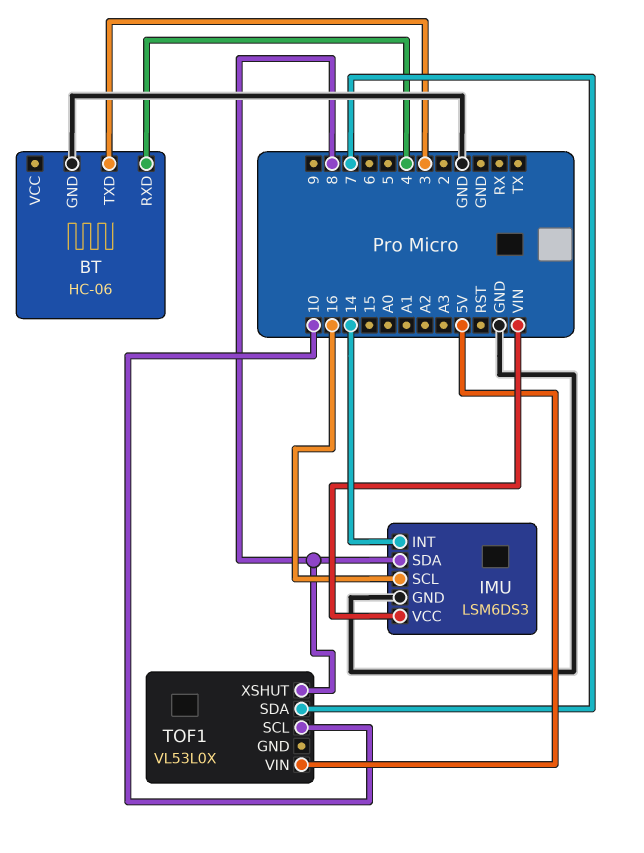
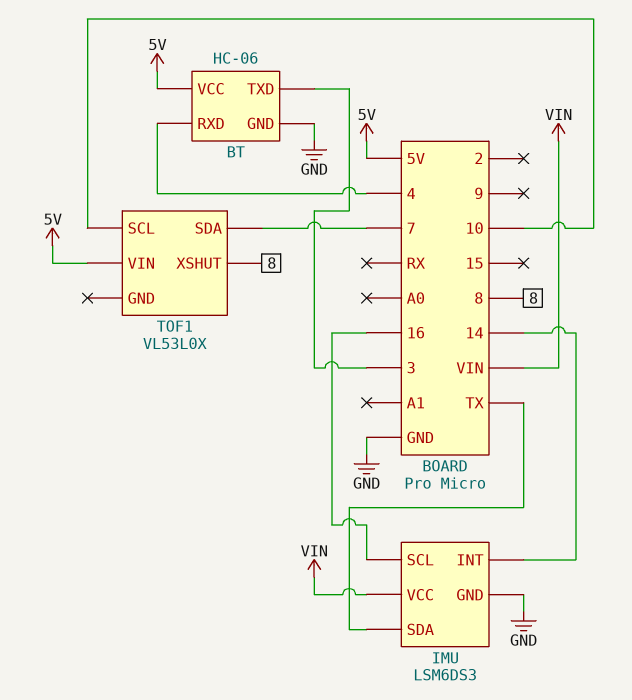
BT pin VCC: none -> 5V
IMU pin SDA: 8 -> TX

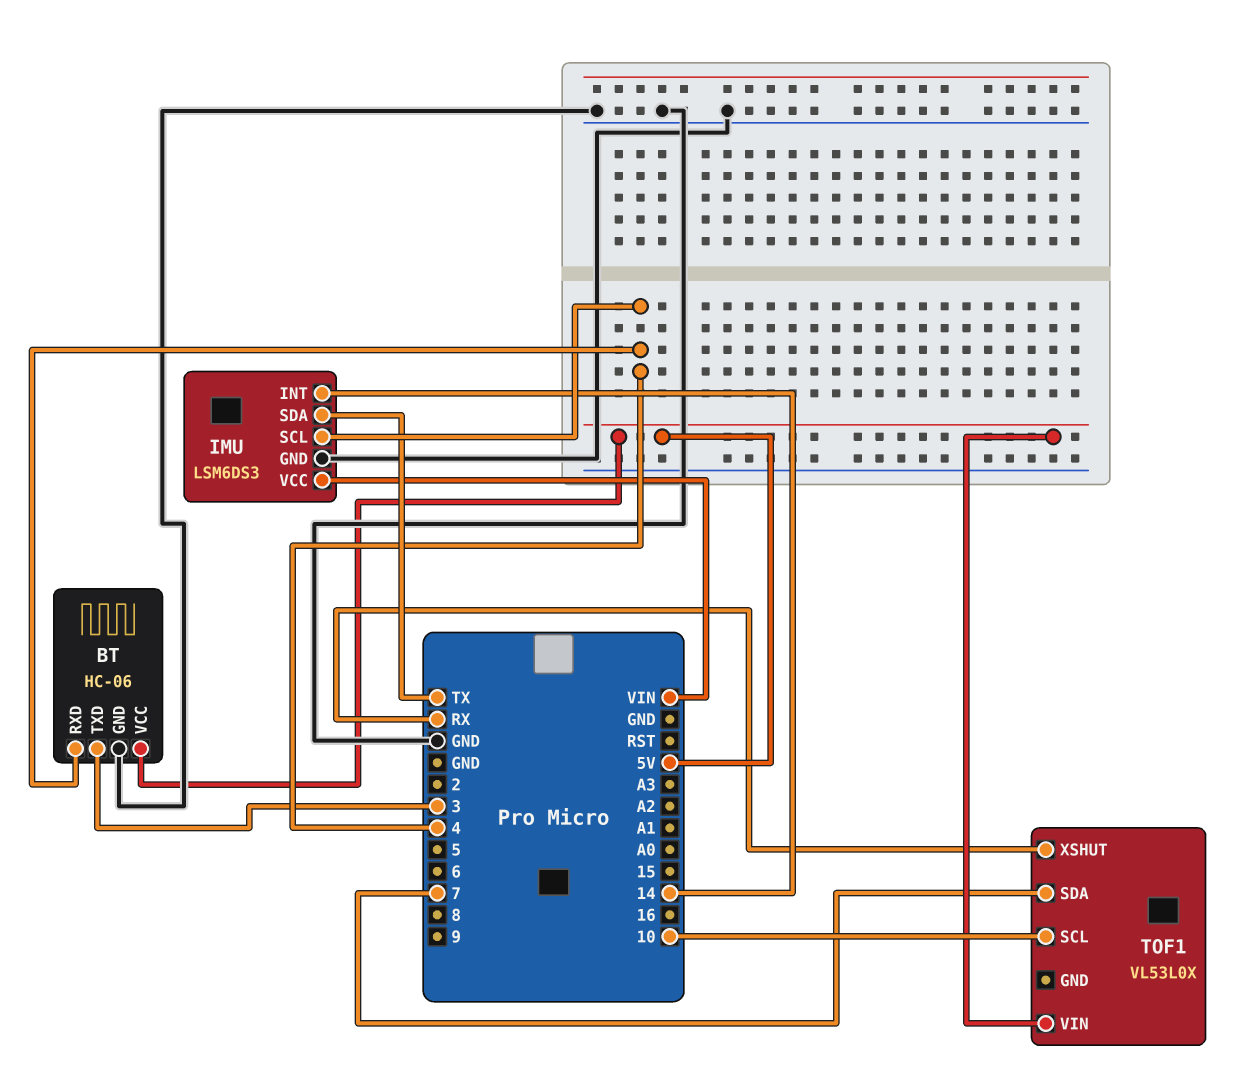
IMU pin SCL: 16 -> 4
TOF1 pin XSHUT: 8 -> RX

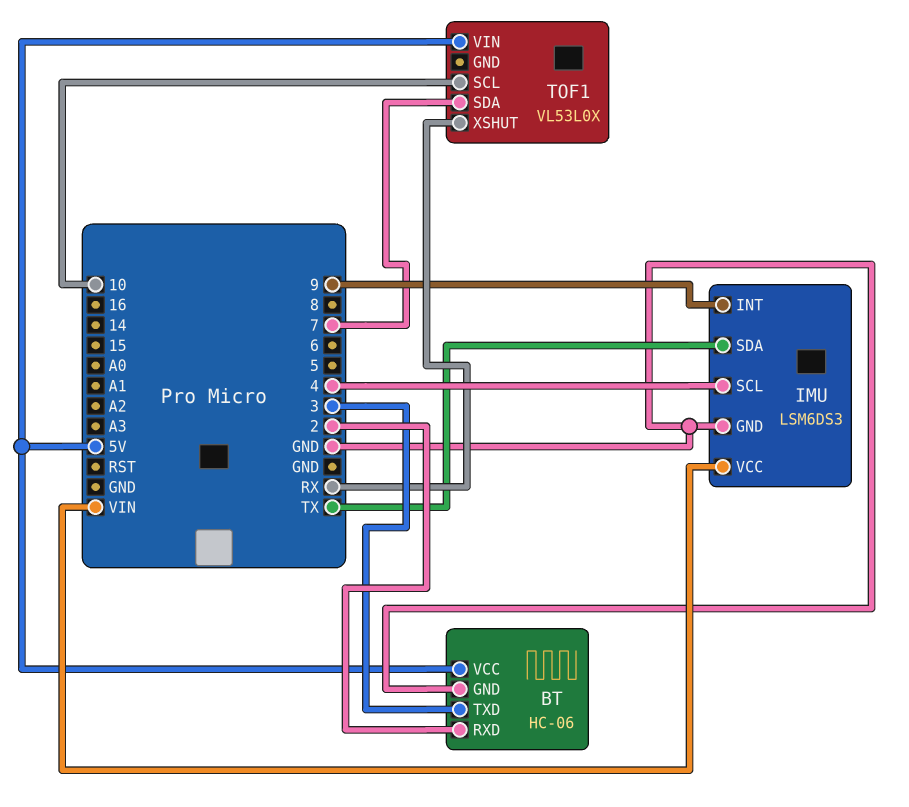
BT pin RXD: 4 -> 2
IMU pin INT: 14 -> 9

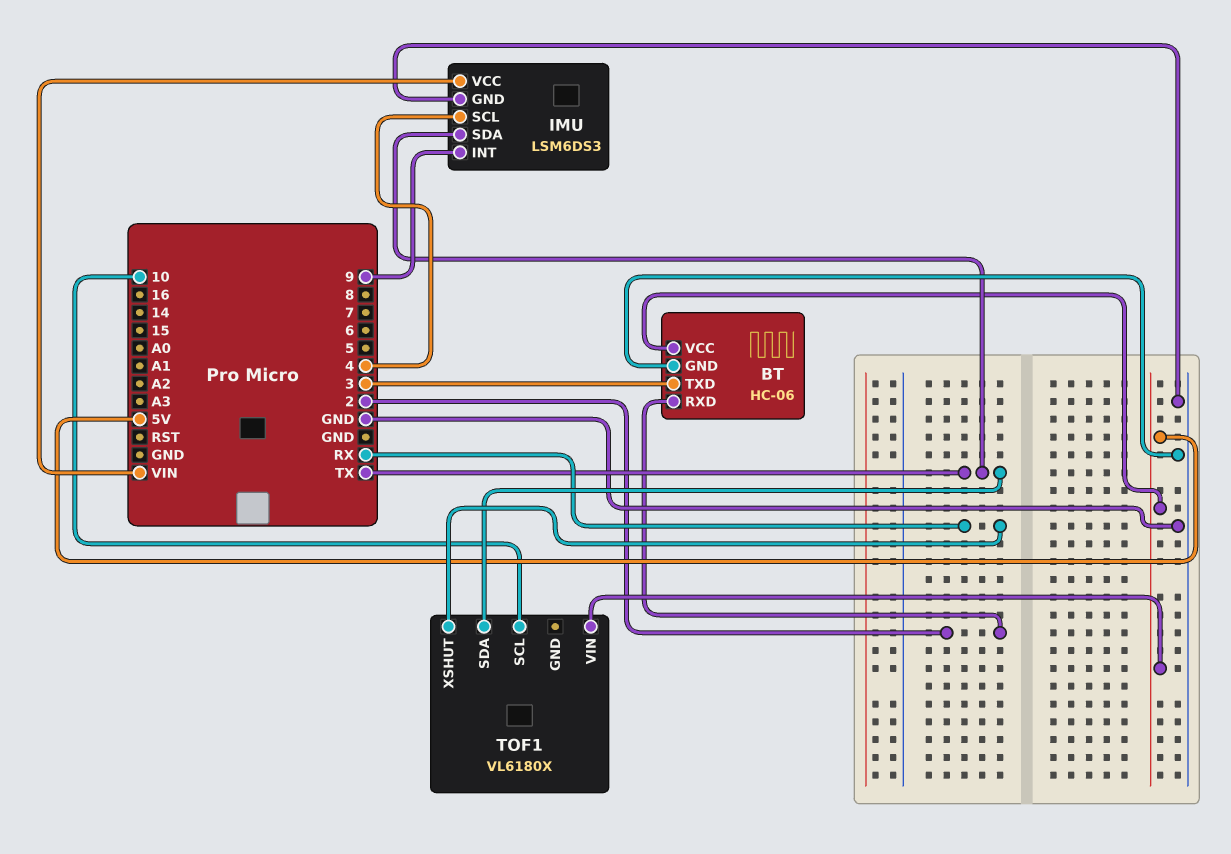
TOF1: VL53L0X -> VL6180X
TOF1 pin SDA: 7 -> TX

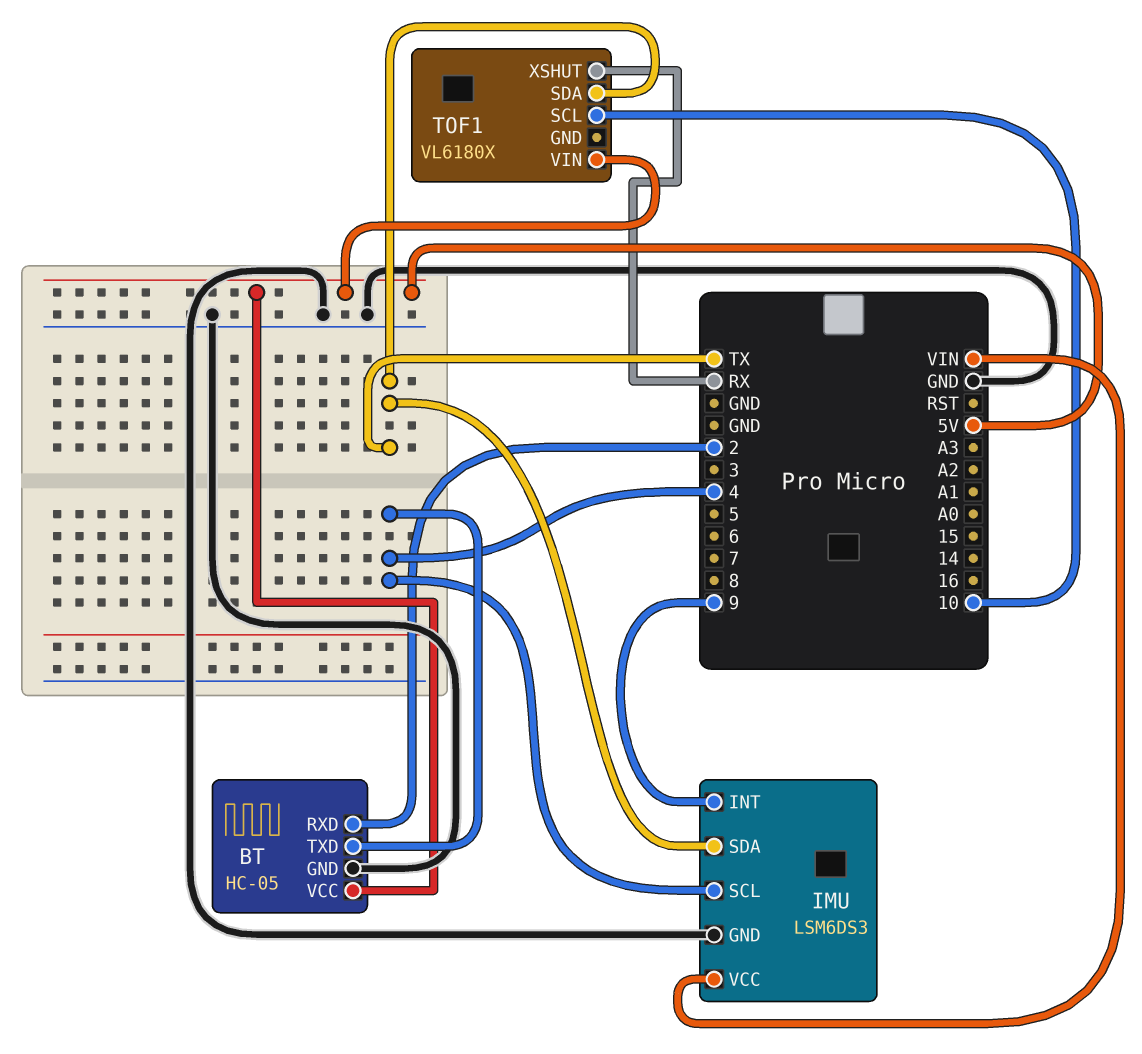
BT: HC-06 -> HC-05
BT pin TXD: 3 -> 4

